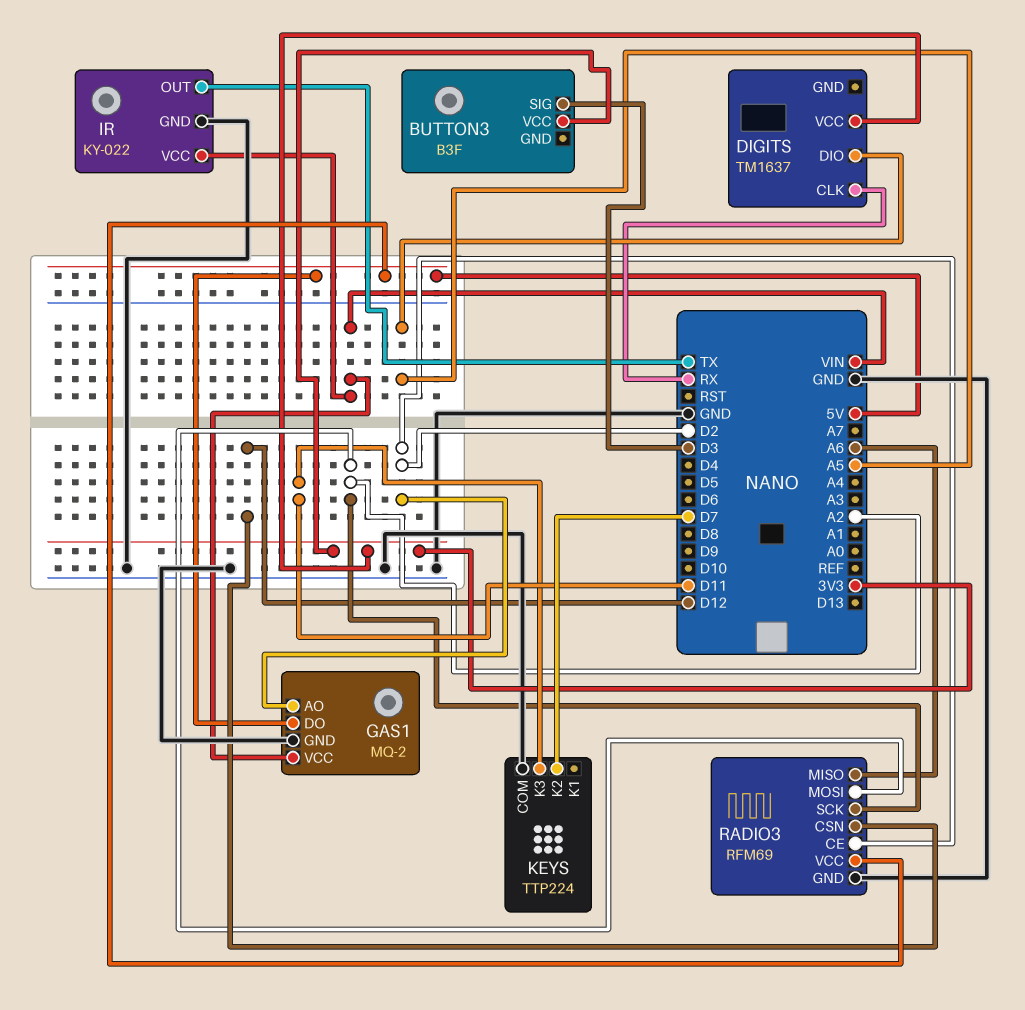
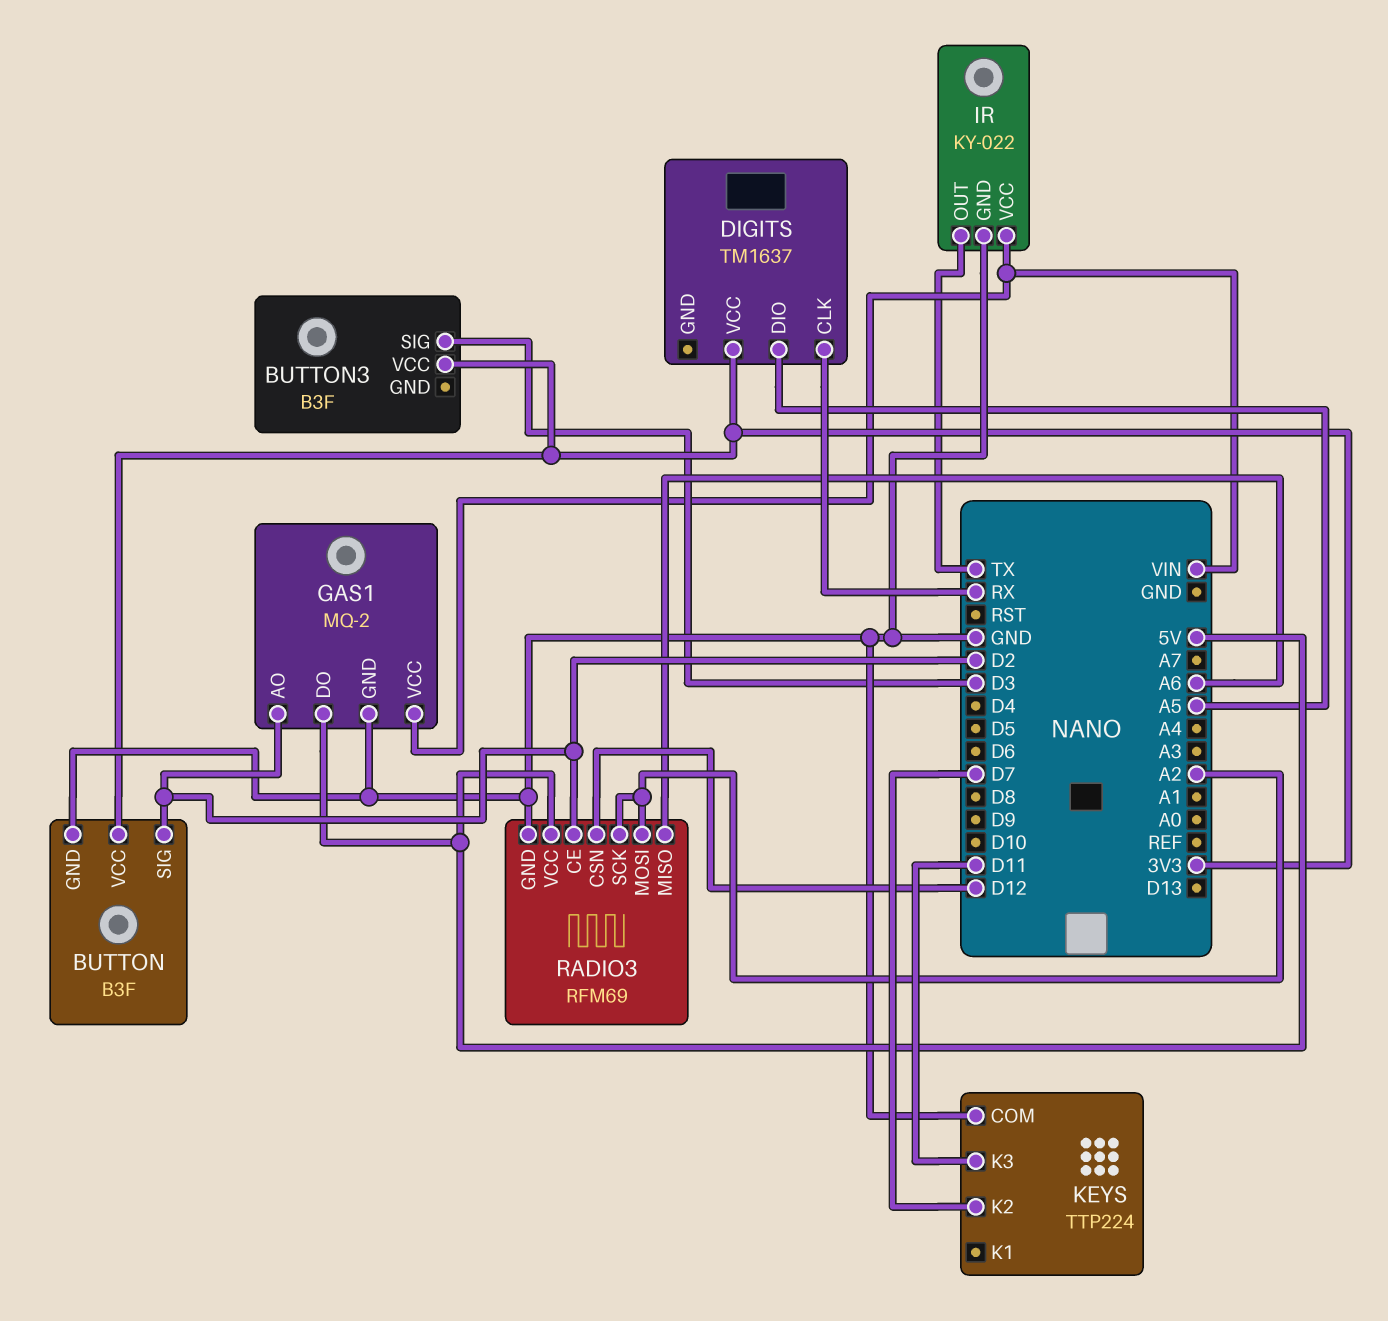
BUTTON: none -> B3F
BUTTON pin GND: none -> GND
BUTTON pin SIG: none -> D2
BUTTON pin VCC: none -> 3V3

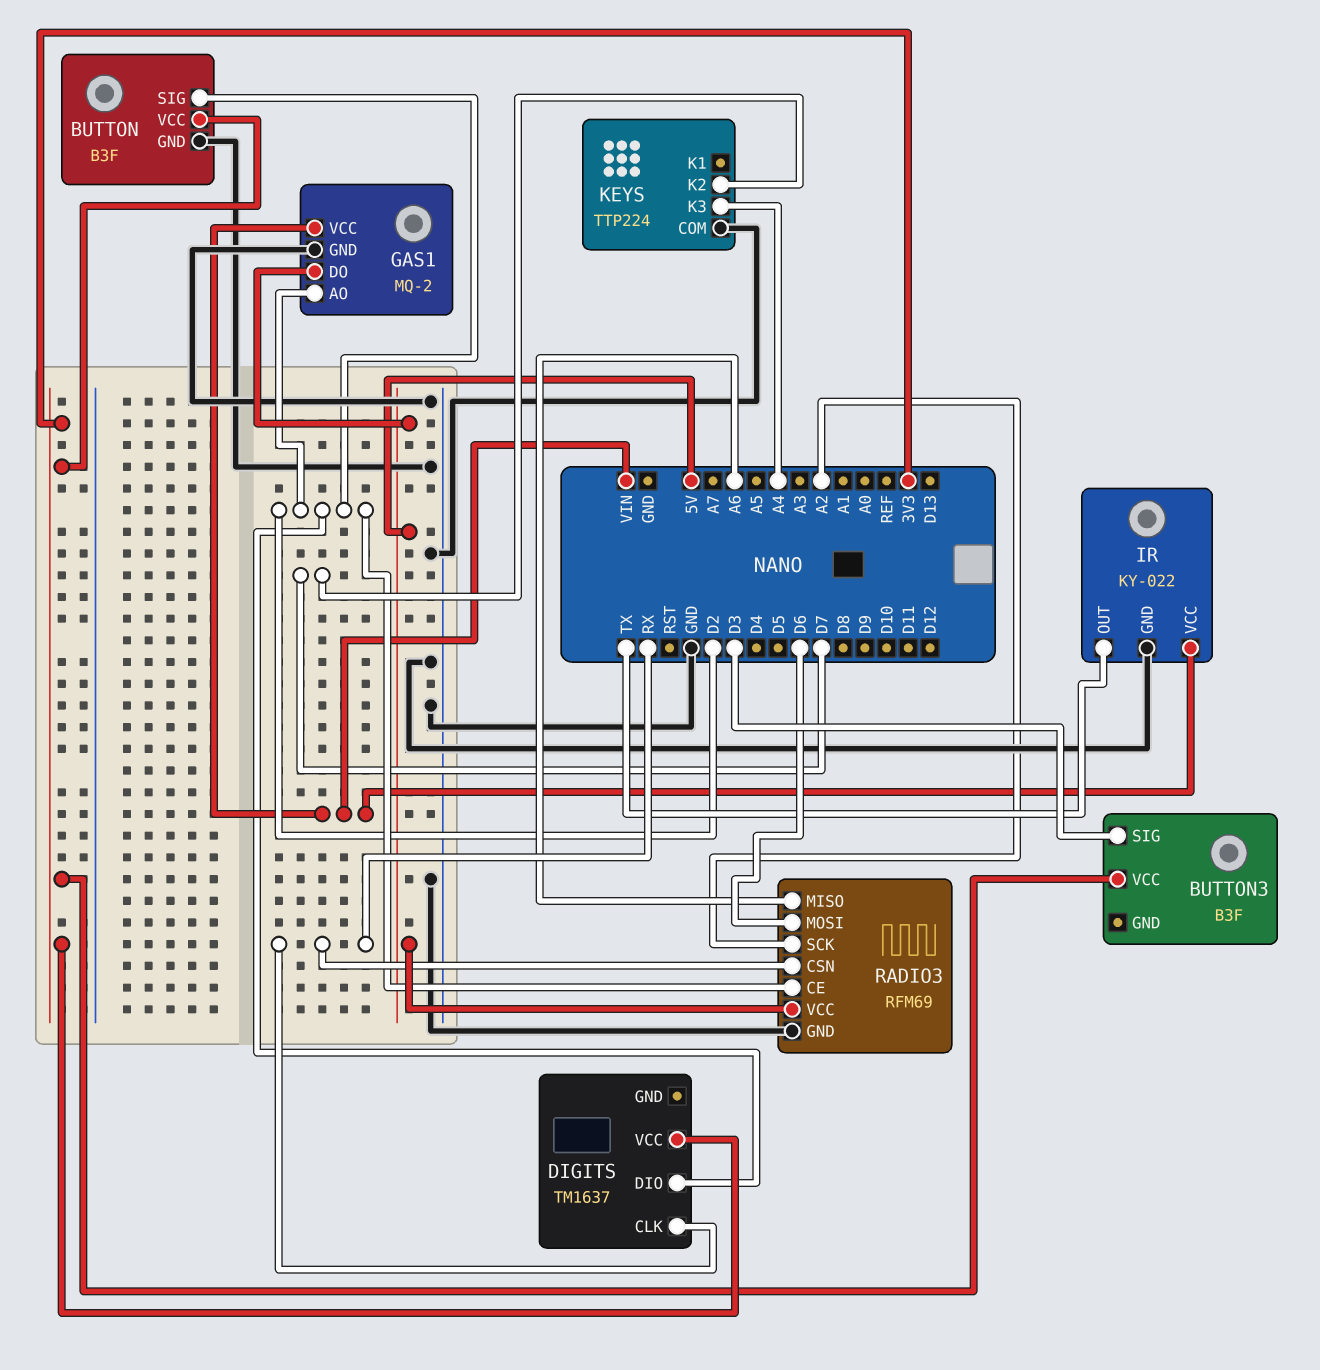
DIGITS pin DIO: A5 -> D2
KEYS pin K3: D11 -> A4
RADIO3 pin CSN: D12 -> RX
RADIO3 pin MOSI: A2 -> D6

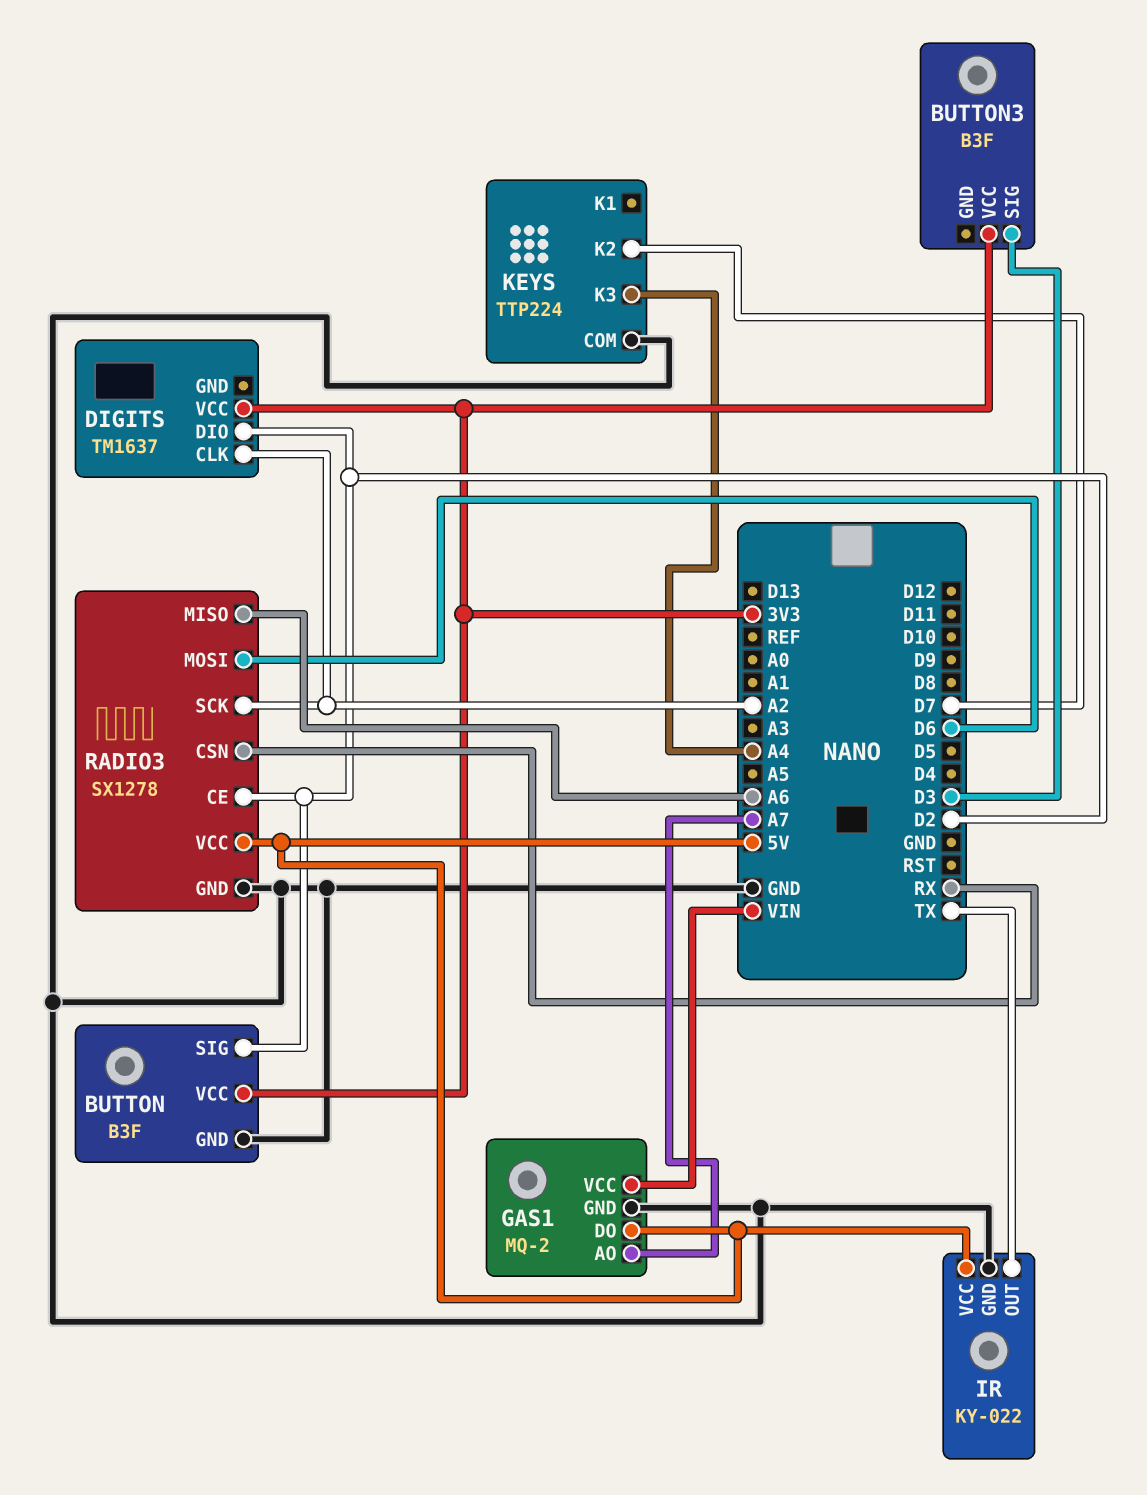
DIGITS pin CLK: RX -> A2
GAS1 pin AO: D2 -> A7
IR pin VCC: VIN -> 5V
RADIO3: RFM69 -> SX1278

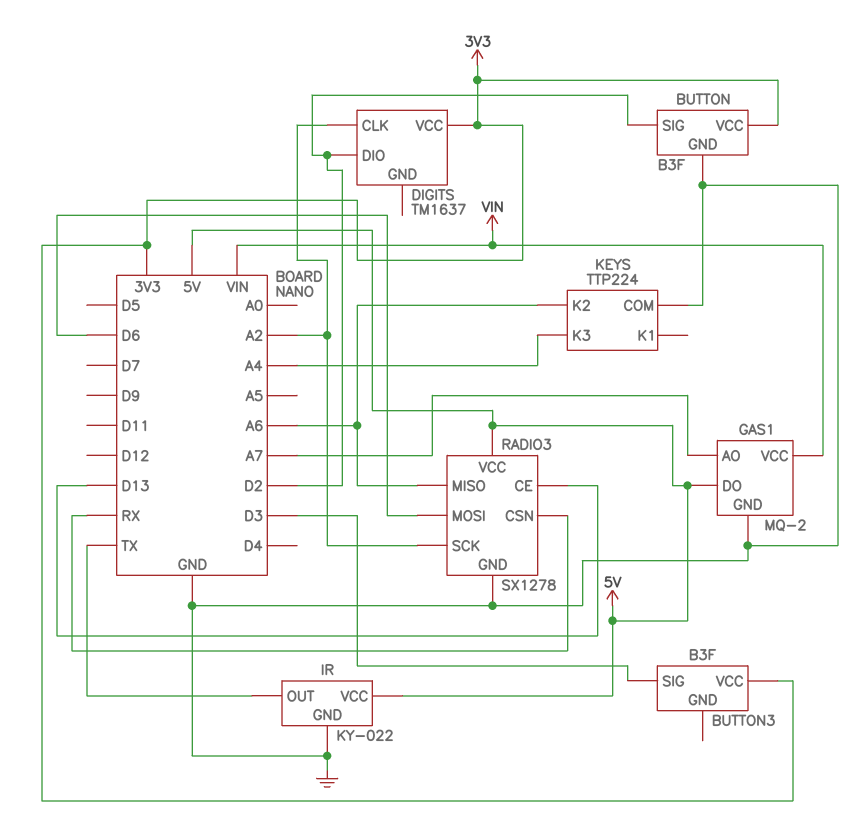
KEYS pin K2: D7 -> A6
RADIO3 pin CE: D2 -> D13

